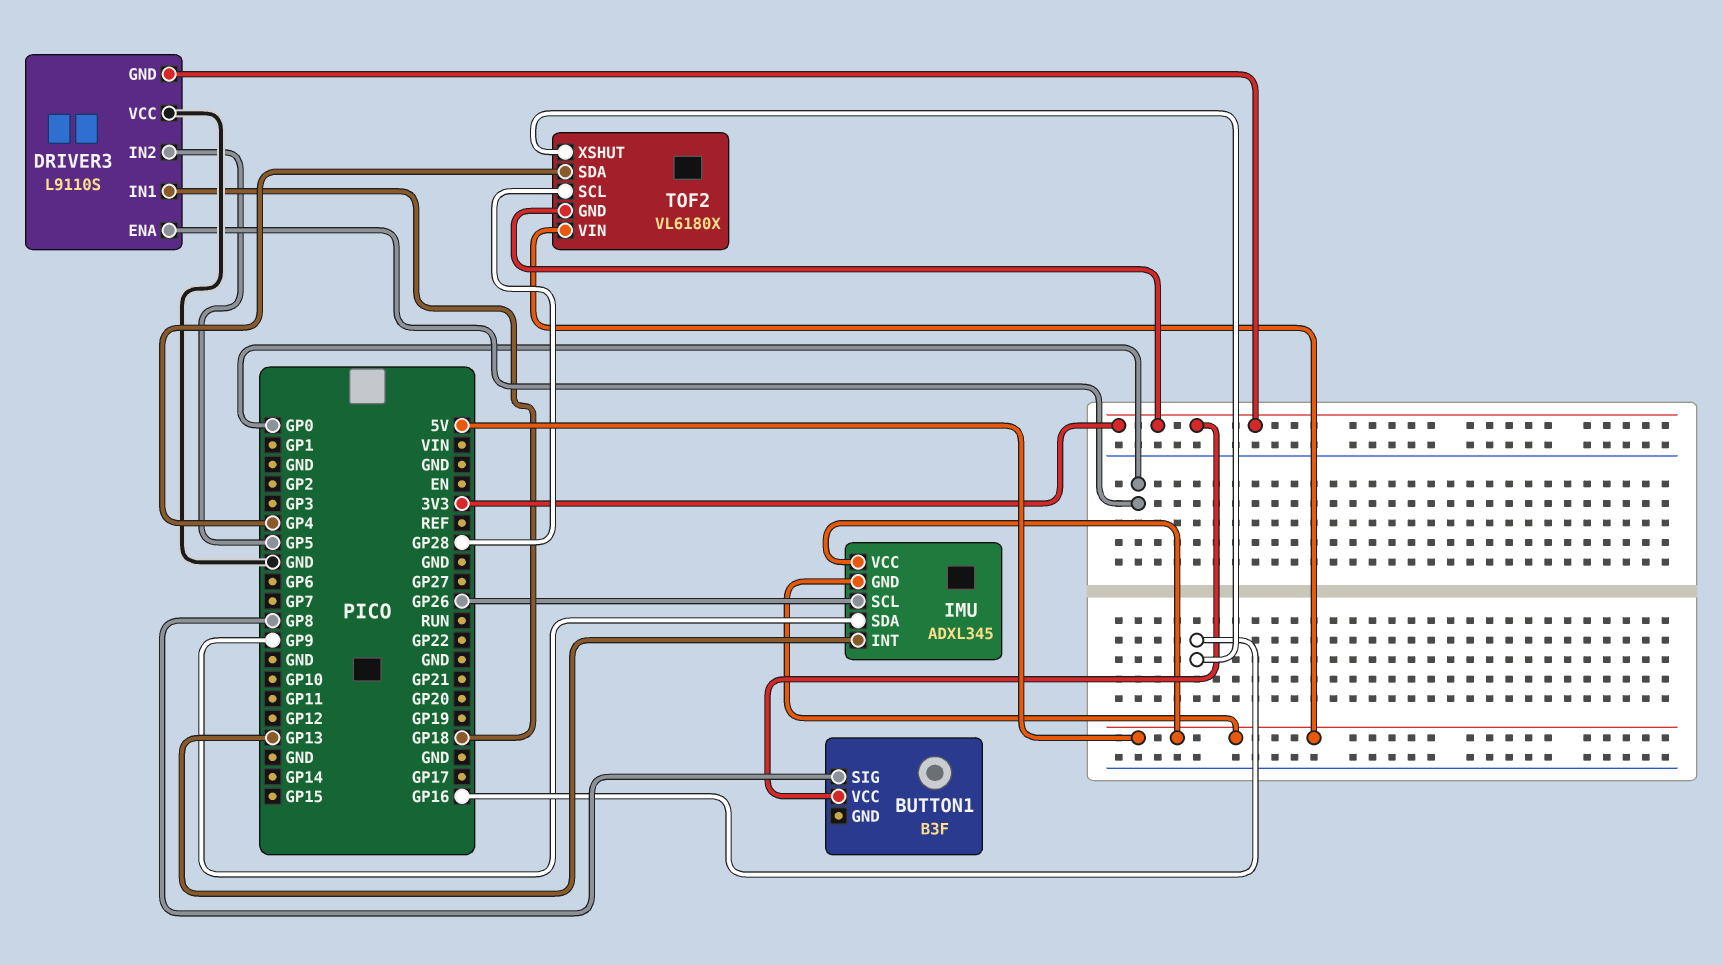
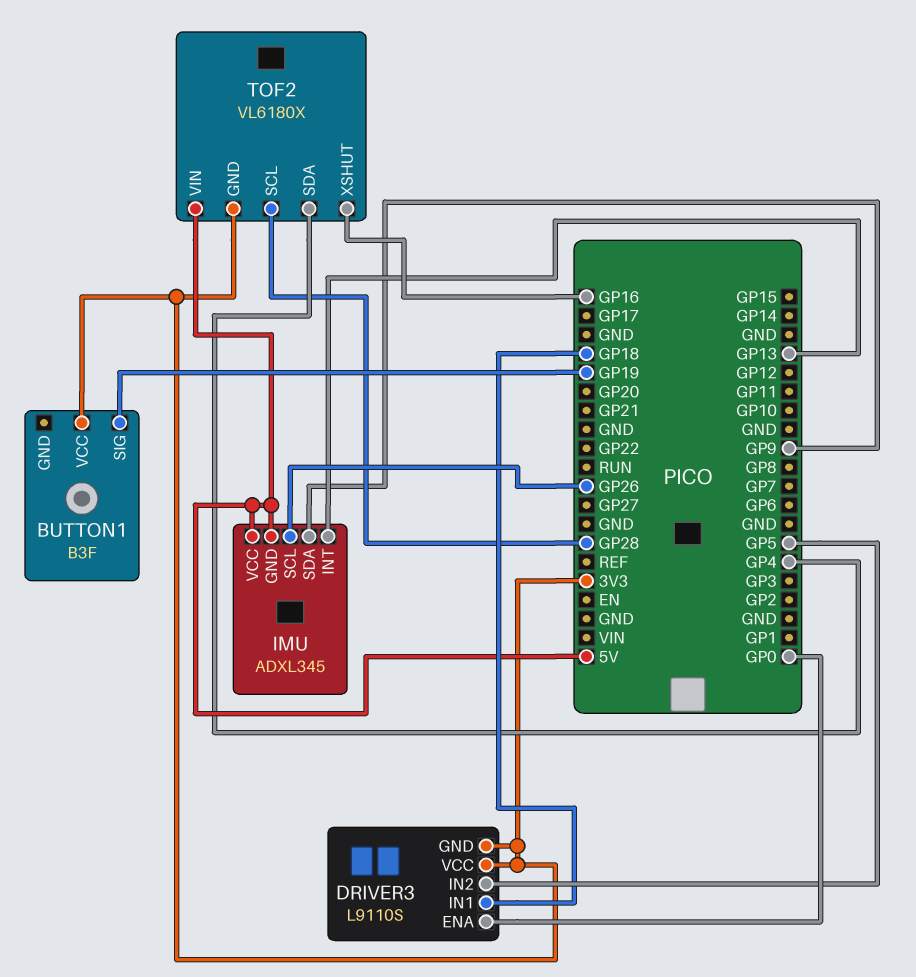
BUTTON1 pin SIG: GP8 -> GP19
DRIVER3 pin VCC: GND -> 3V3

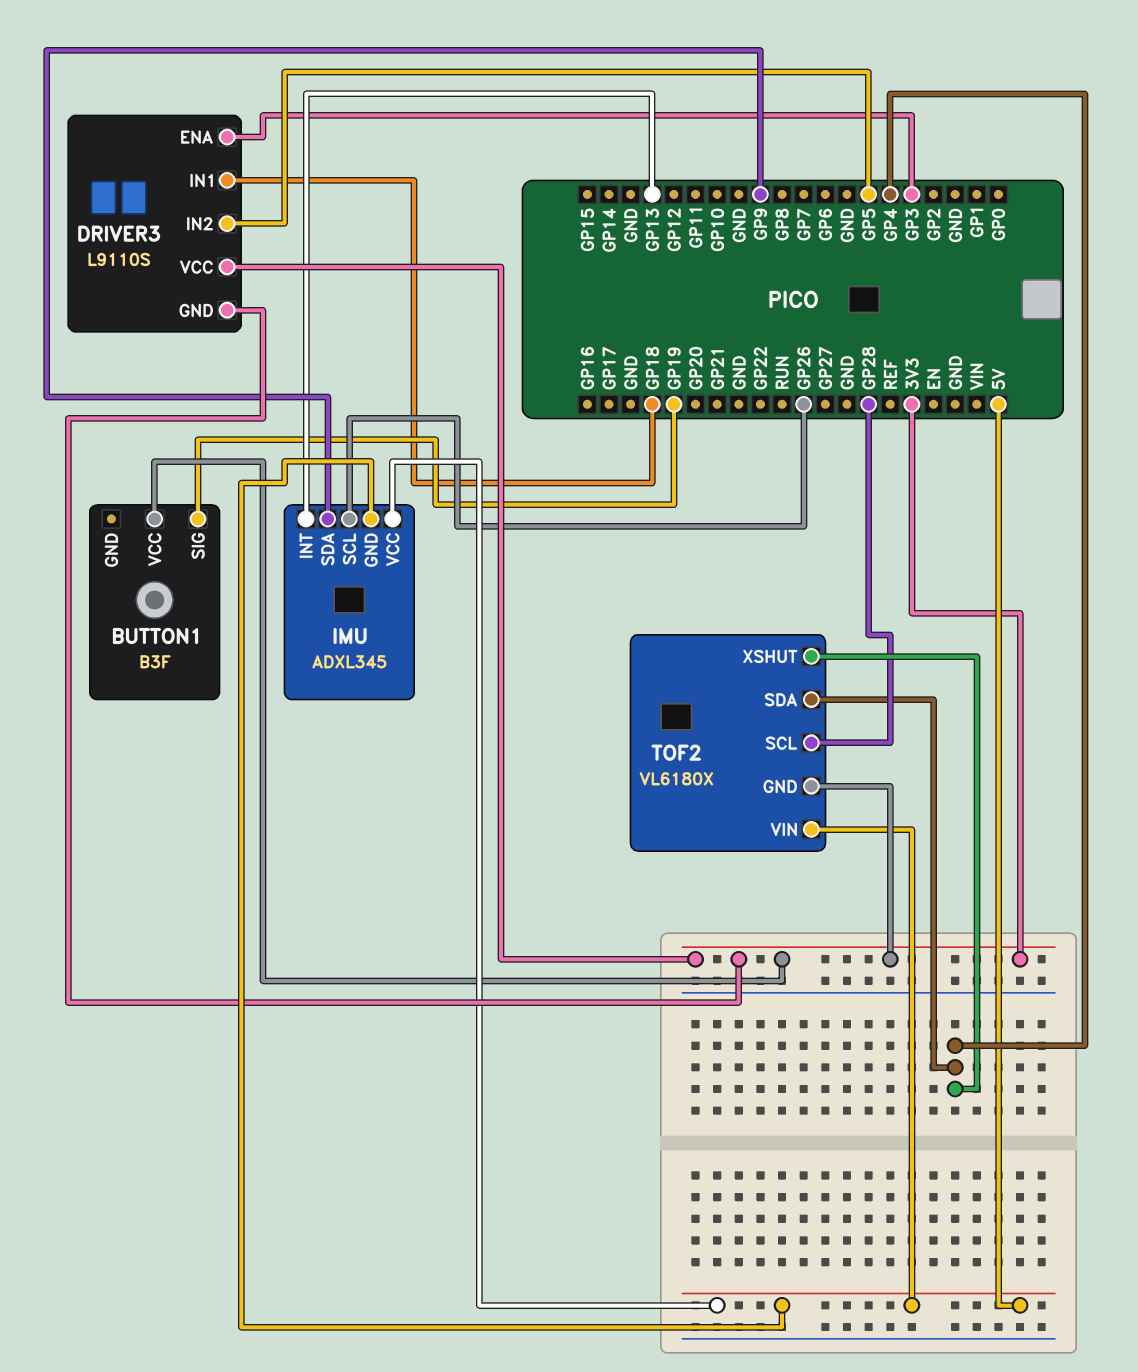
DRIVER3 pin ENA: GP0 -> GP3
TOF2 pin XSHUT: GP16 -> GP4

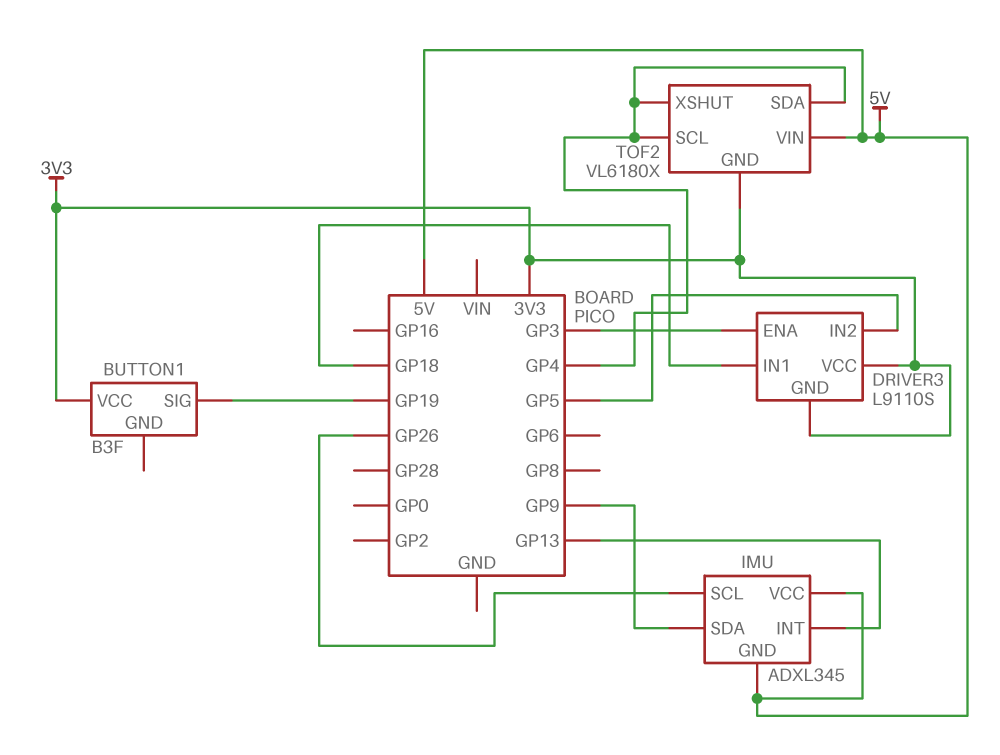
TOF2 pin SCL: GP28 -> GP4

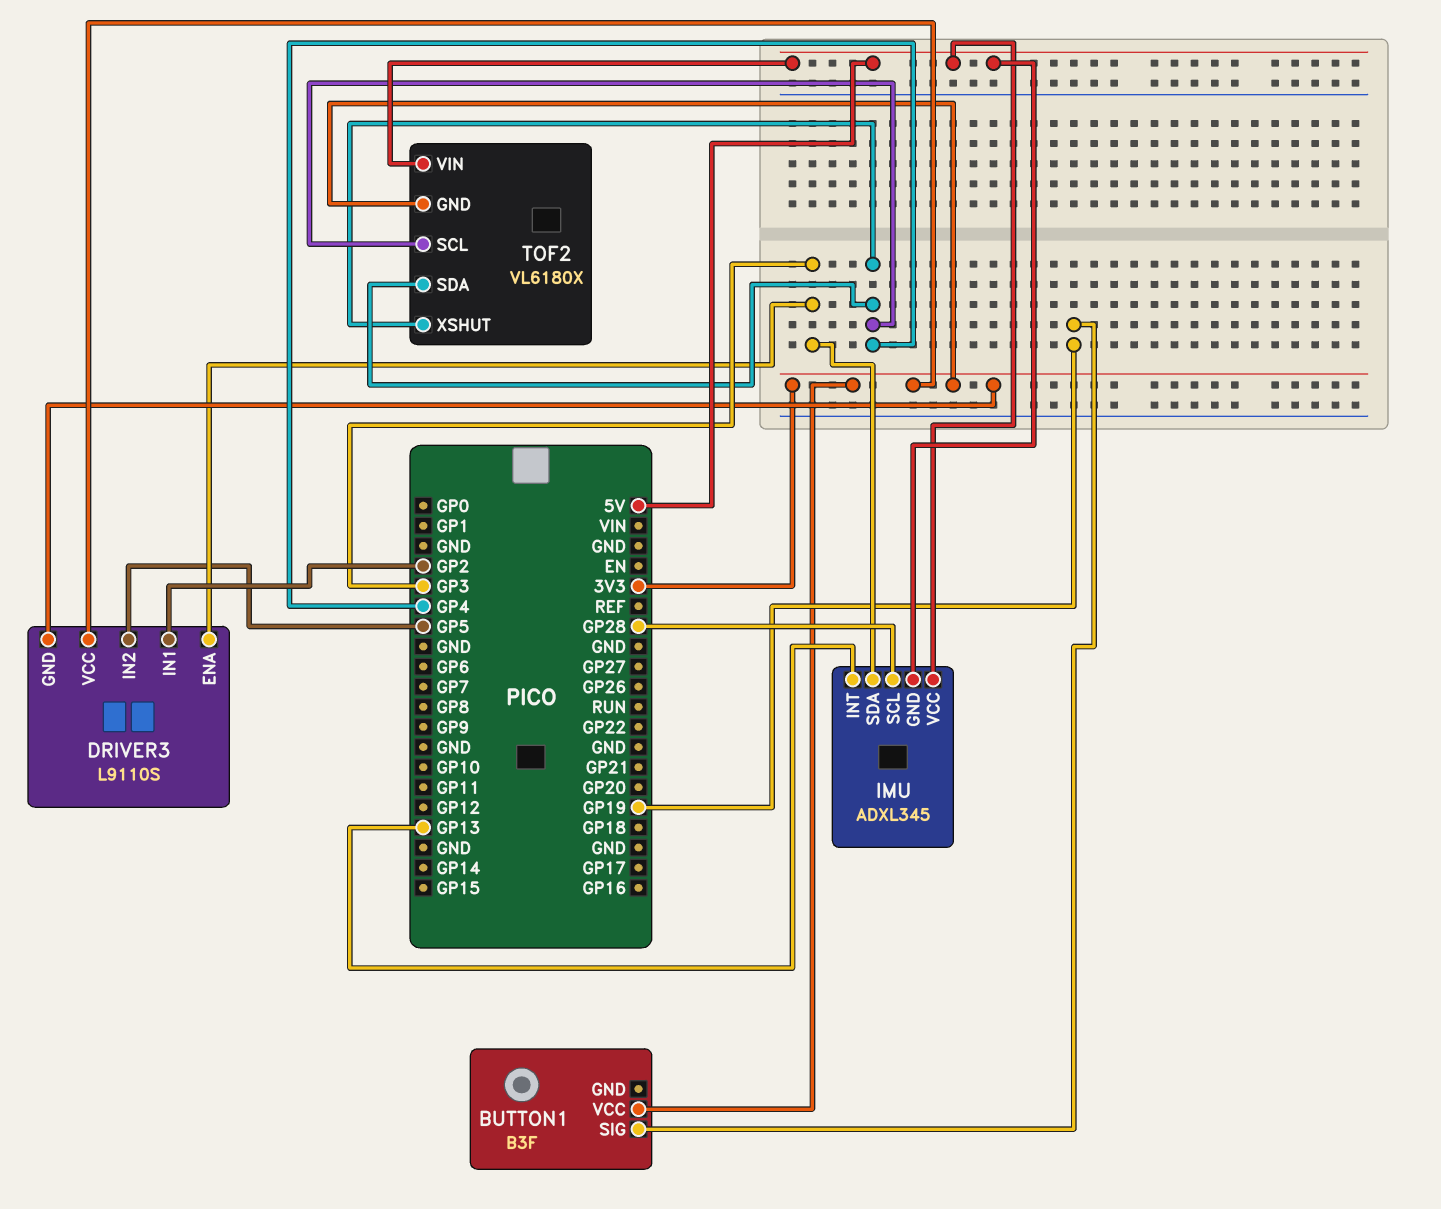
DRIVER3 pin IN1: GP18 -> GP2
IMU pin SCL: GP26 -> GP28
IMU pin SDA: GP9 -> GP3

